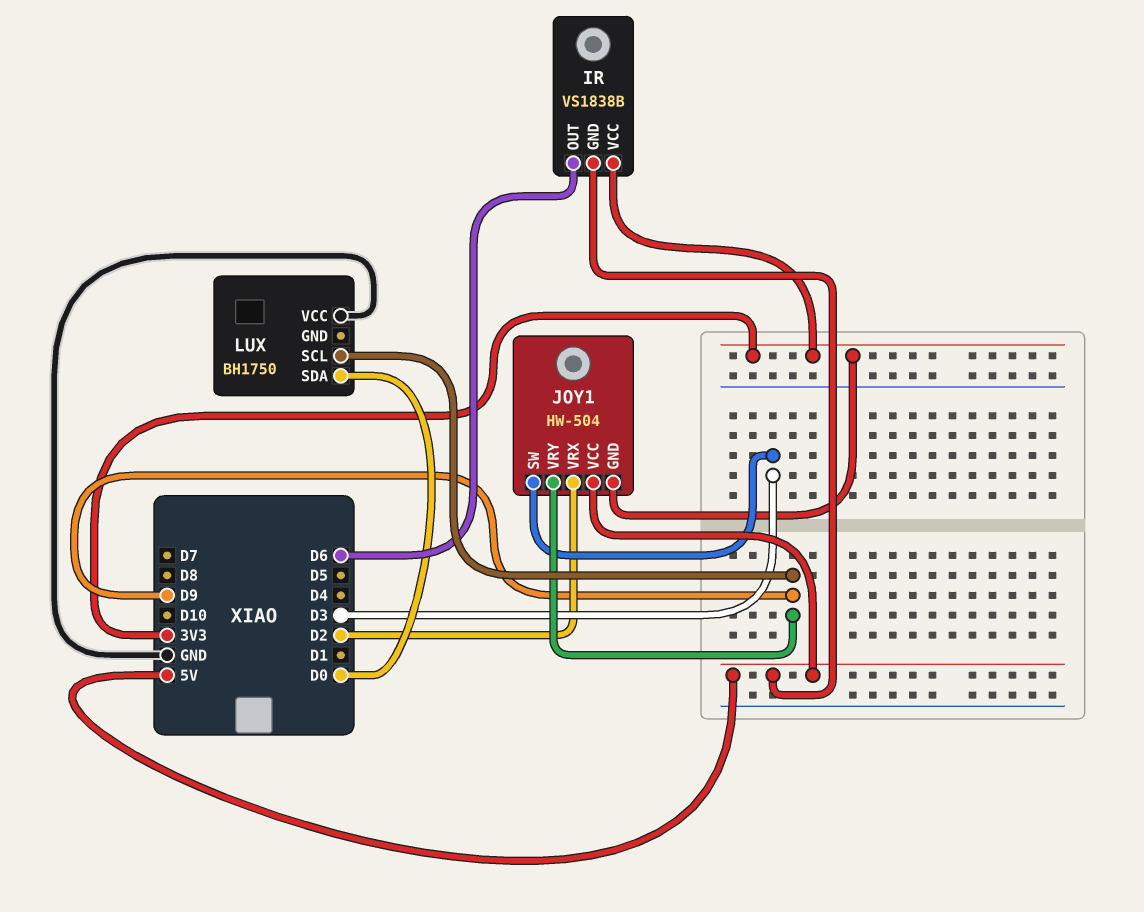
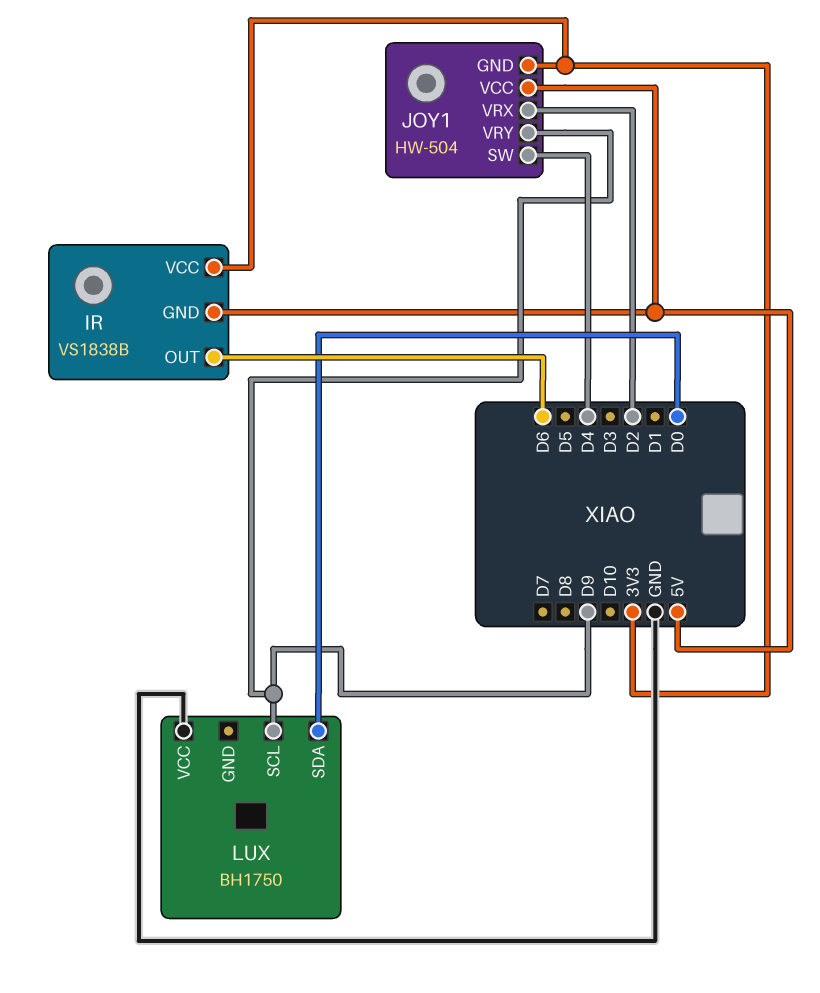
JOY1 pin SW: D3 -> D4

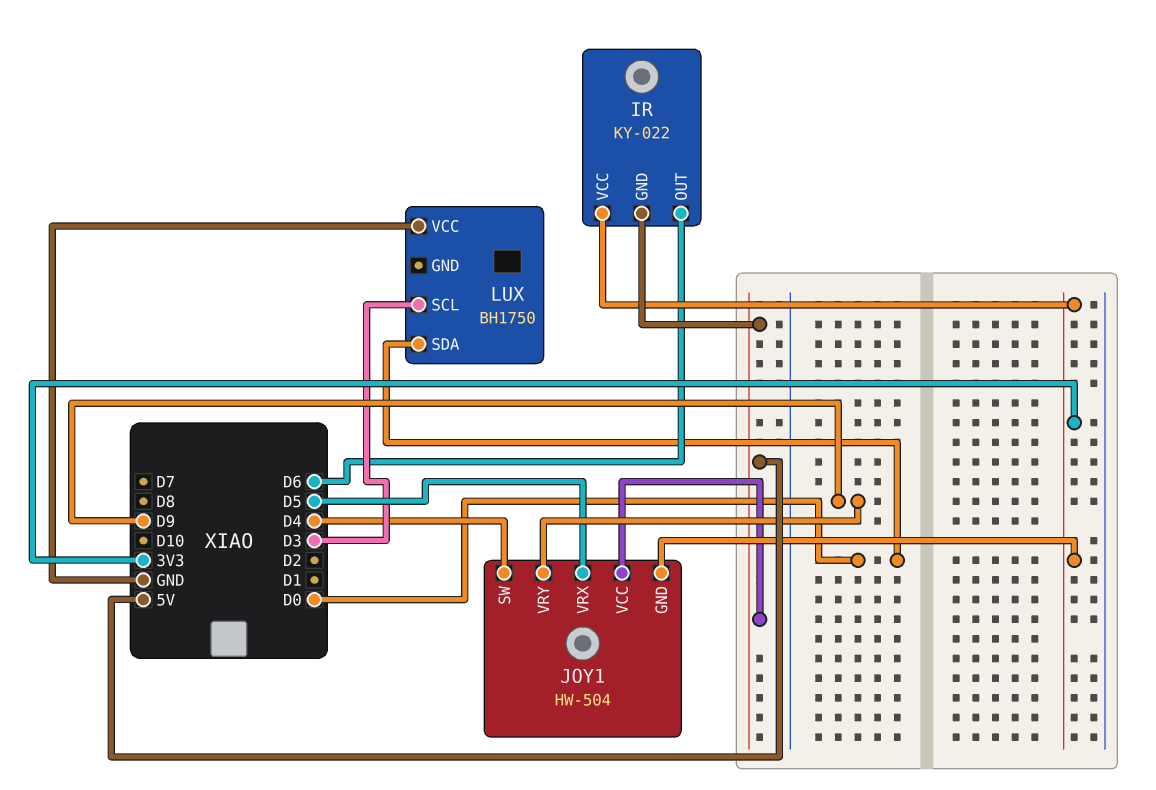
IR: VS1838B -> KY-022
JOY1 pin VRX: D2 -> D5
LUX pin SCL: D9 -> D3

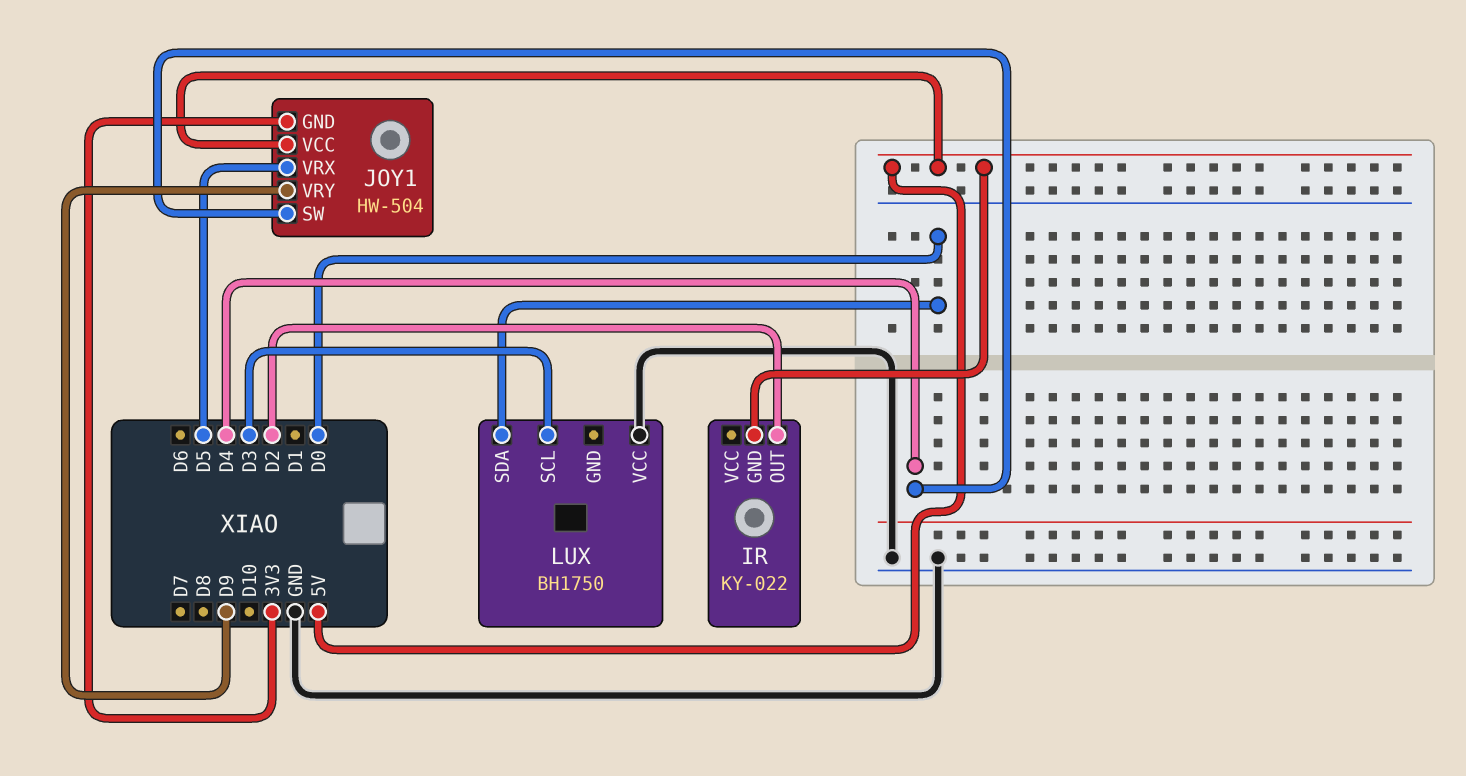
IR pin OUT: D6 -> D2
IR pin VCC: 3V3 -> none

